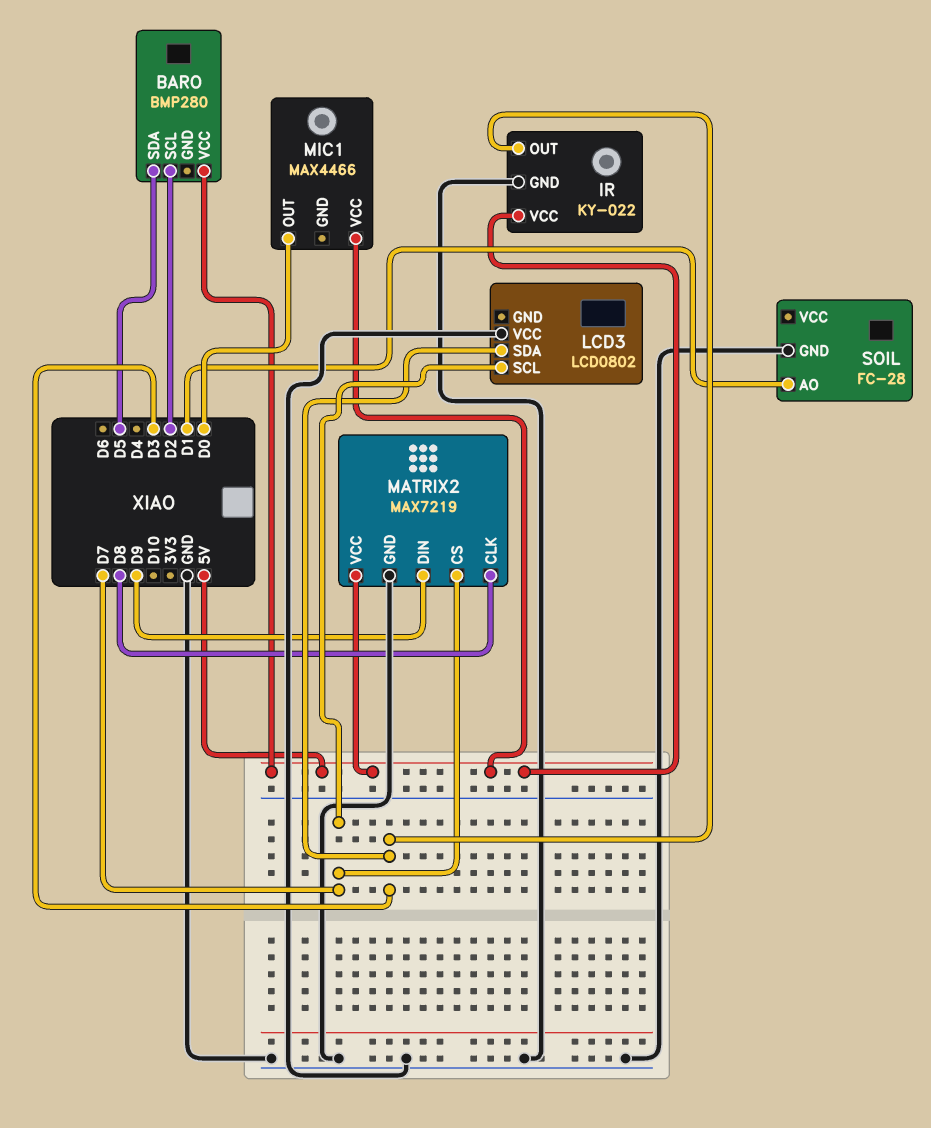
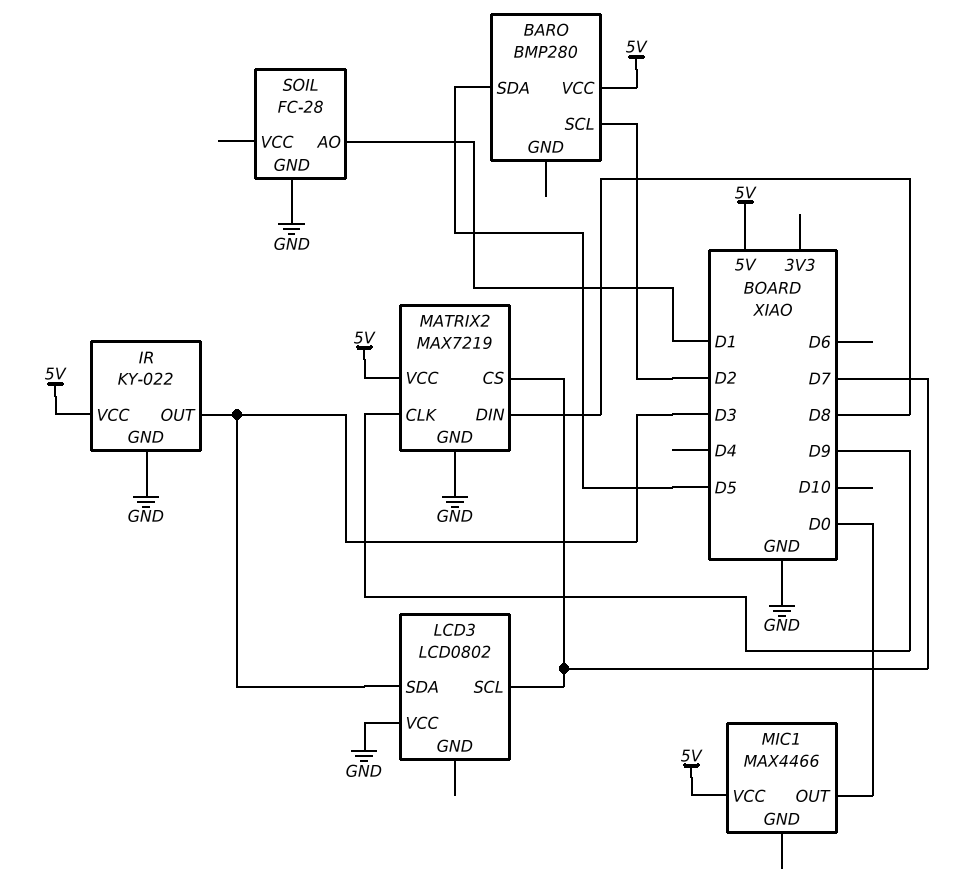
MATRIX2 pin CLK: D8 -> D9
MATRIX2 pin DIN: D9 -> D8

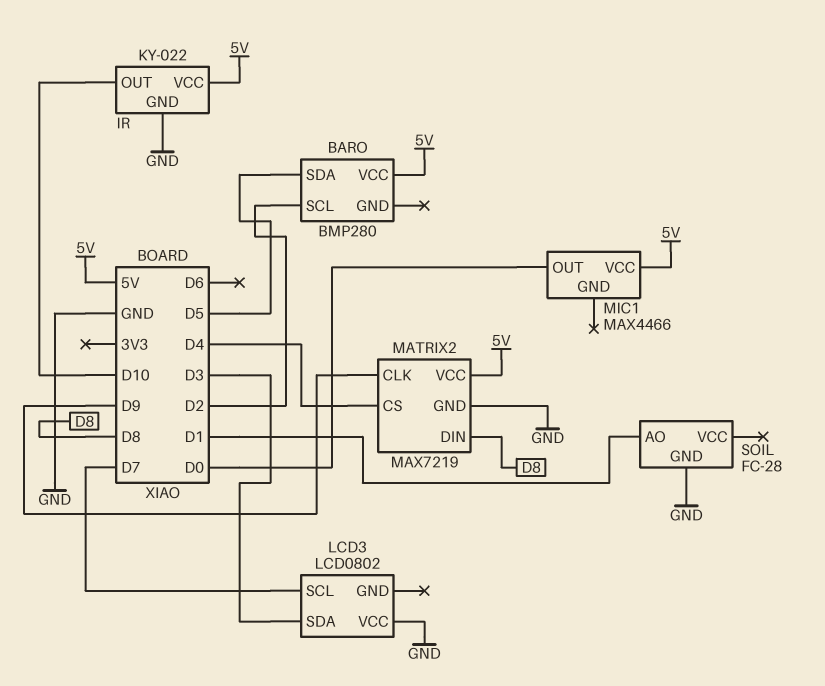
IR pin OUT: D3 -> D10
MATRIX2 pin CS: D7 -> D4

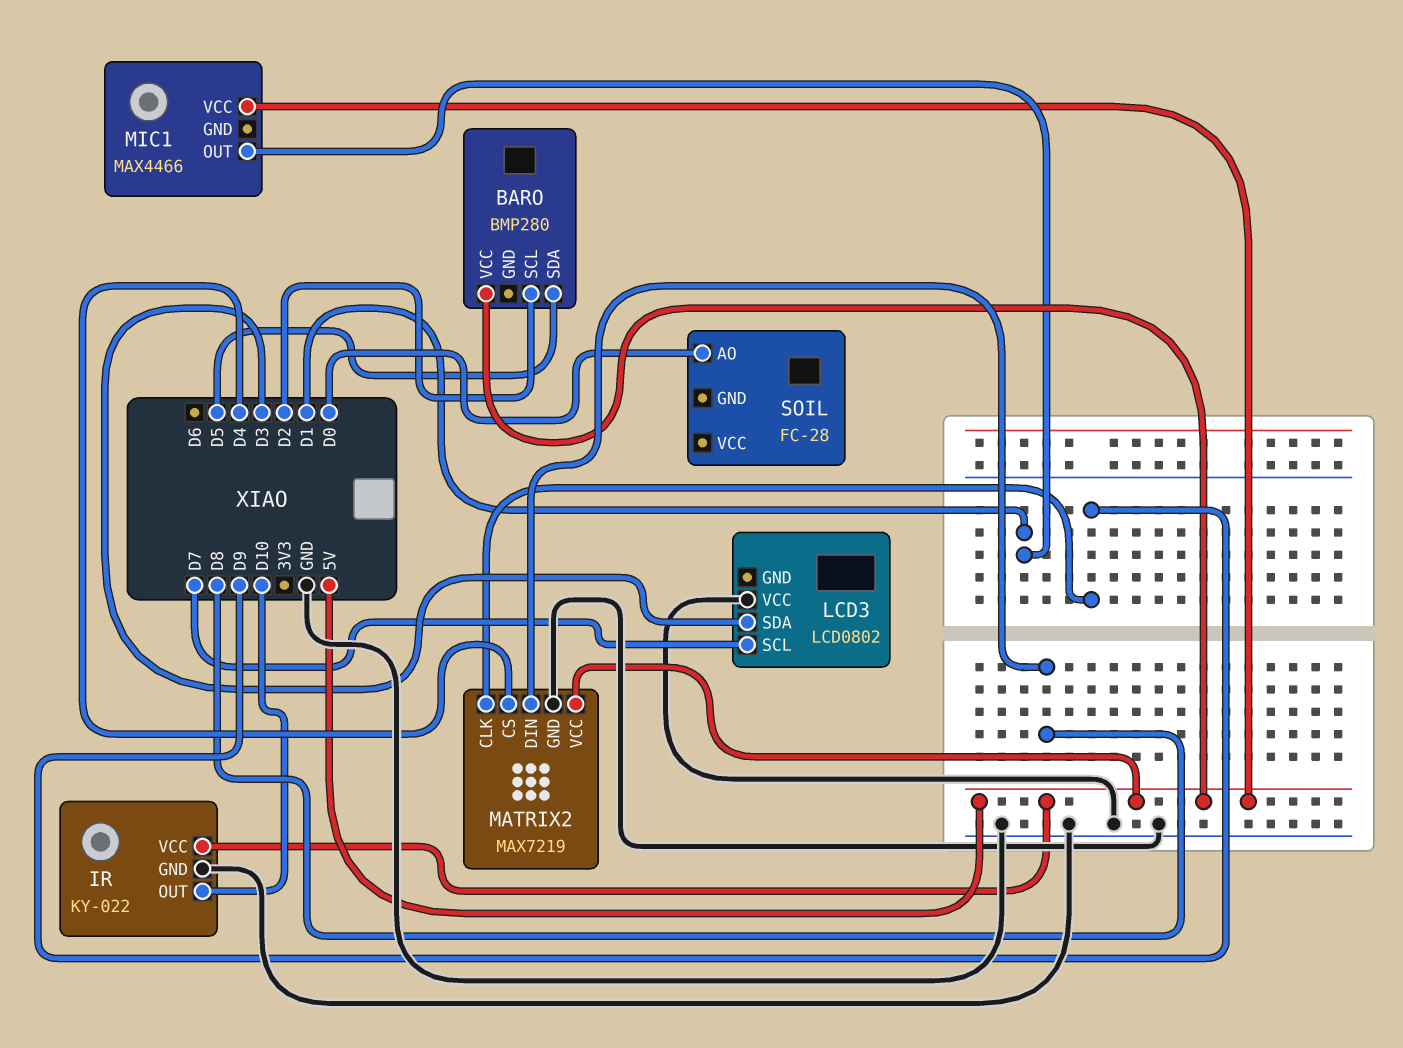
MIC1 pin OUT: D0 -> D1
SOIL pin AO: D1 -> D0
SOIL pin GND: GND -> none

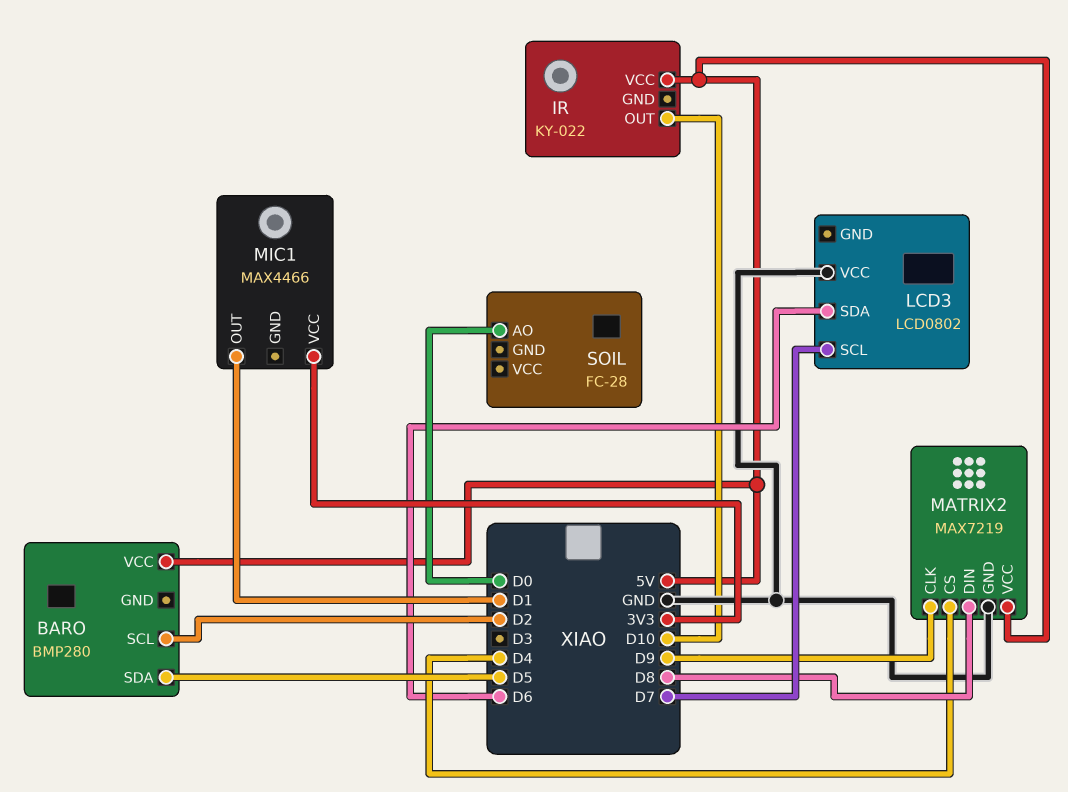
IR pin GND: GND -> none
LCD3 pin SDA: D3 -> D6
MIC1 pin VCC: 5V -> 3V3

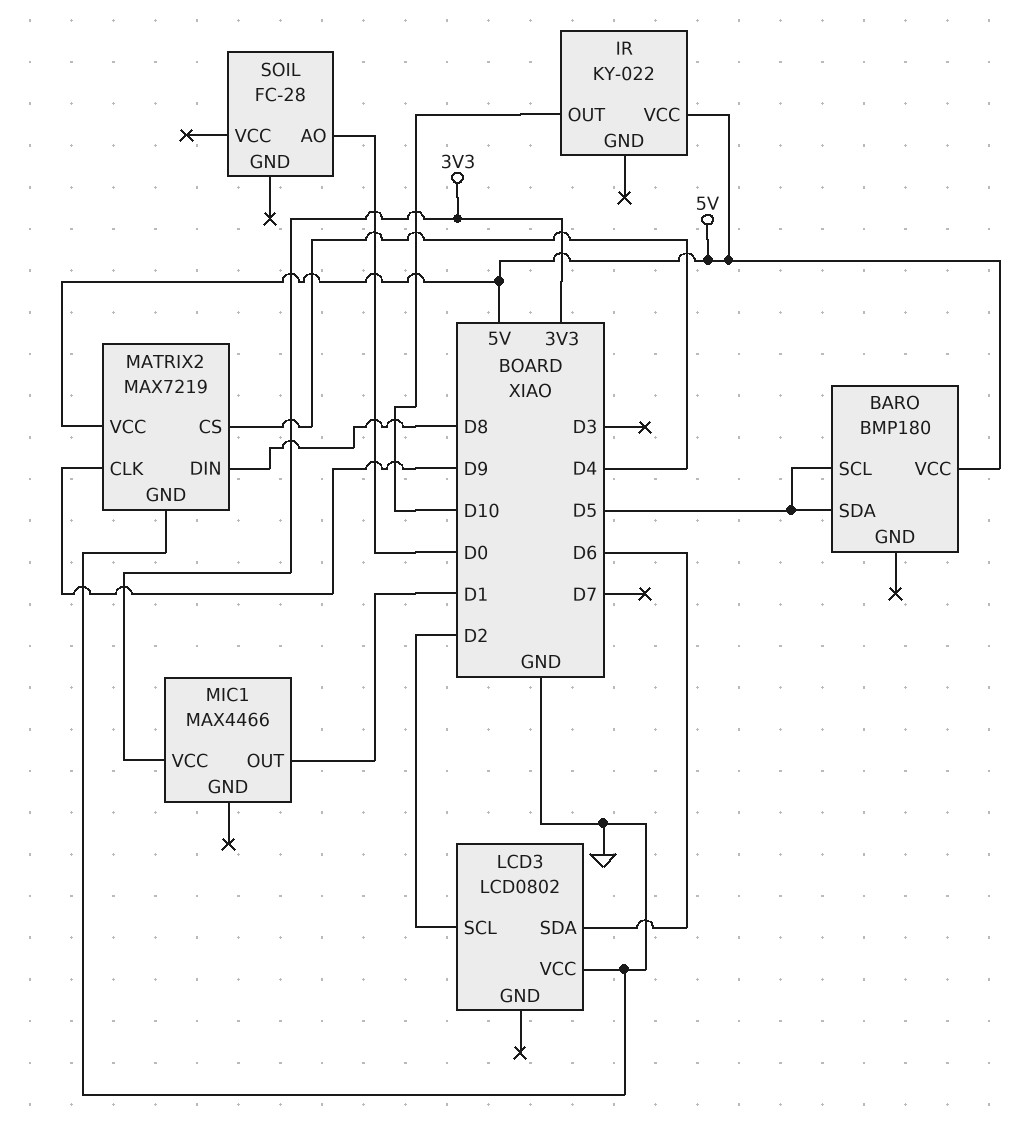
BARO: BMP280 -> BMP180
BARO pin SCL: D2 -> D5
LCD3 pin SCL: D7 -> D2

